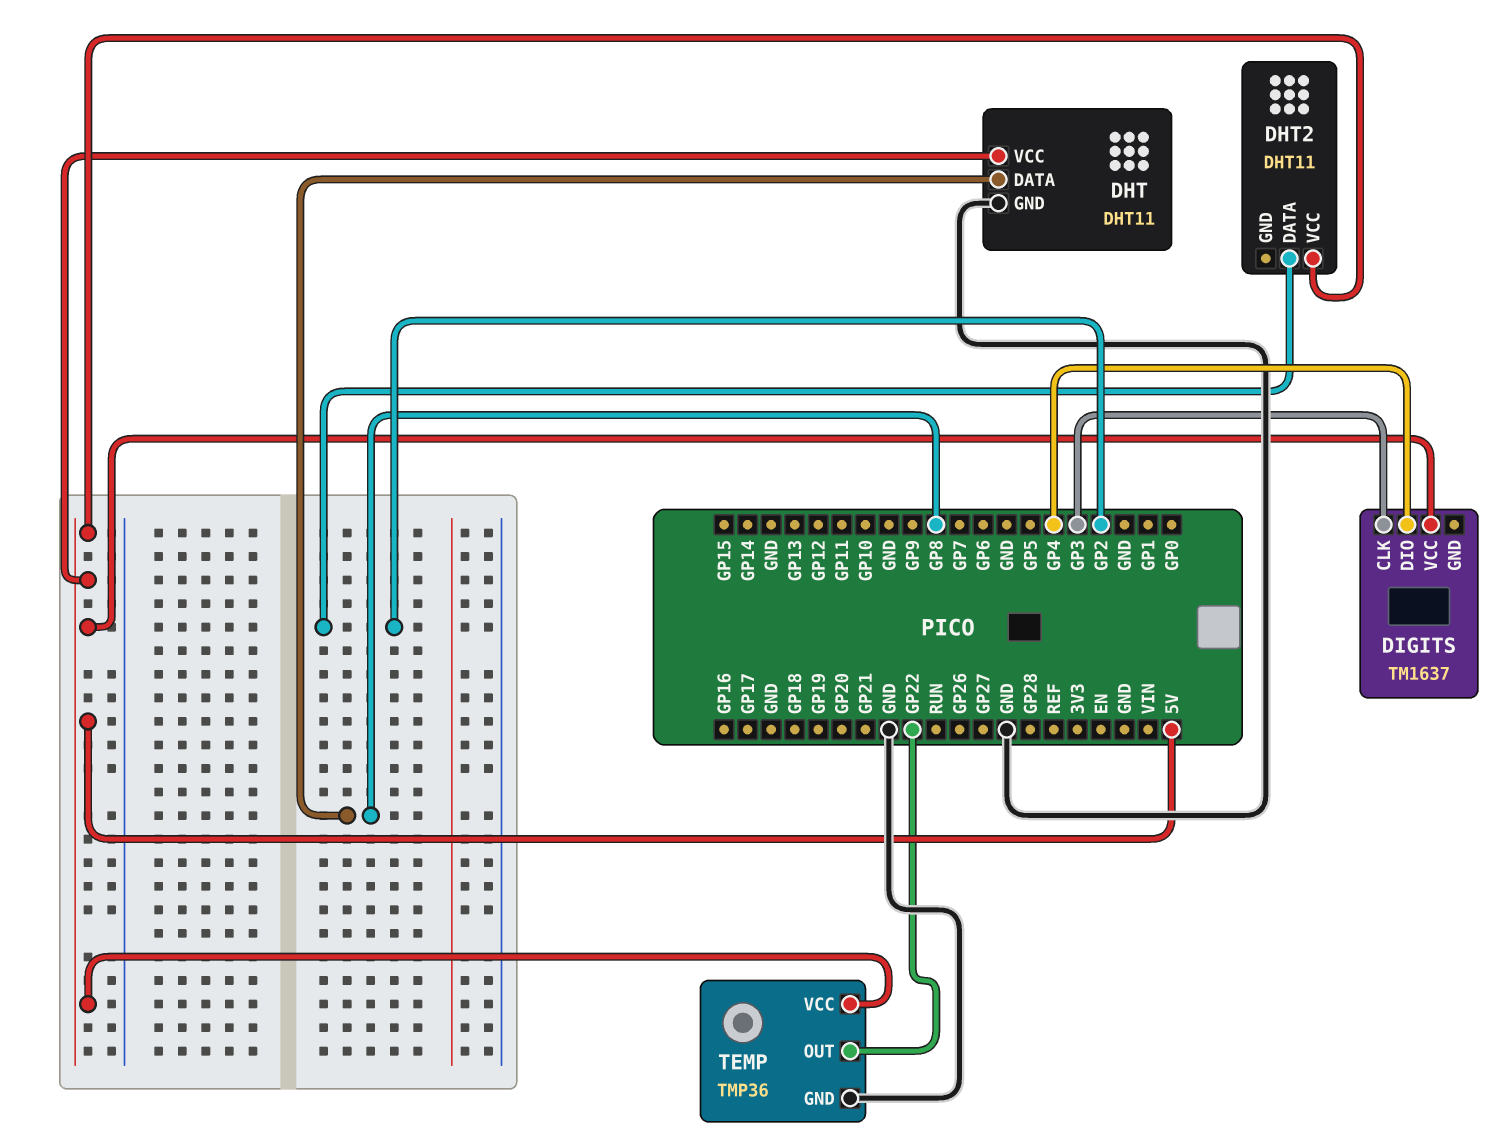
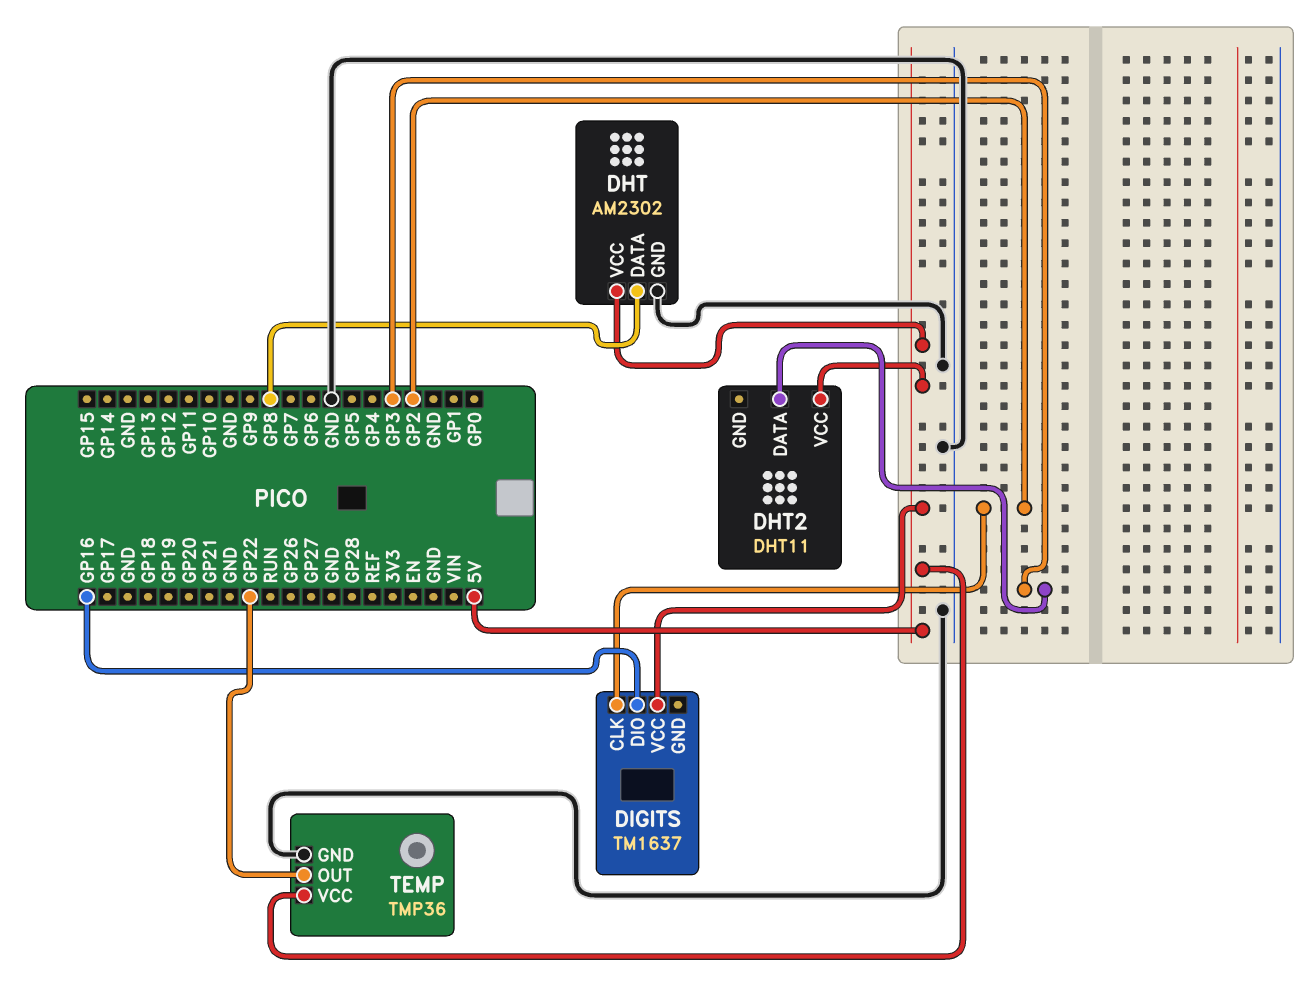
DHT: DHT11 -> AM2302
DHT2 pin DATA: GP2 -> GP3
DIGITS pin CLK: GP3 -> GP2
DIGITS pin DIO: GP4 -> GP16

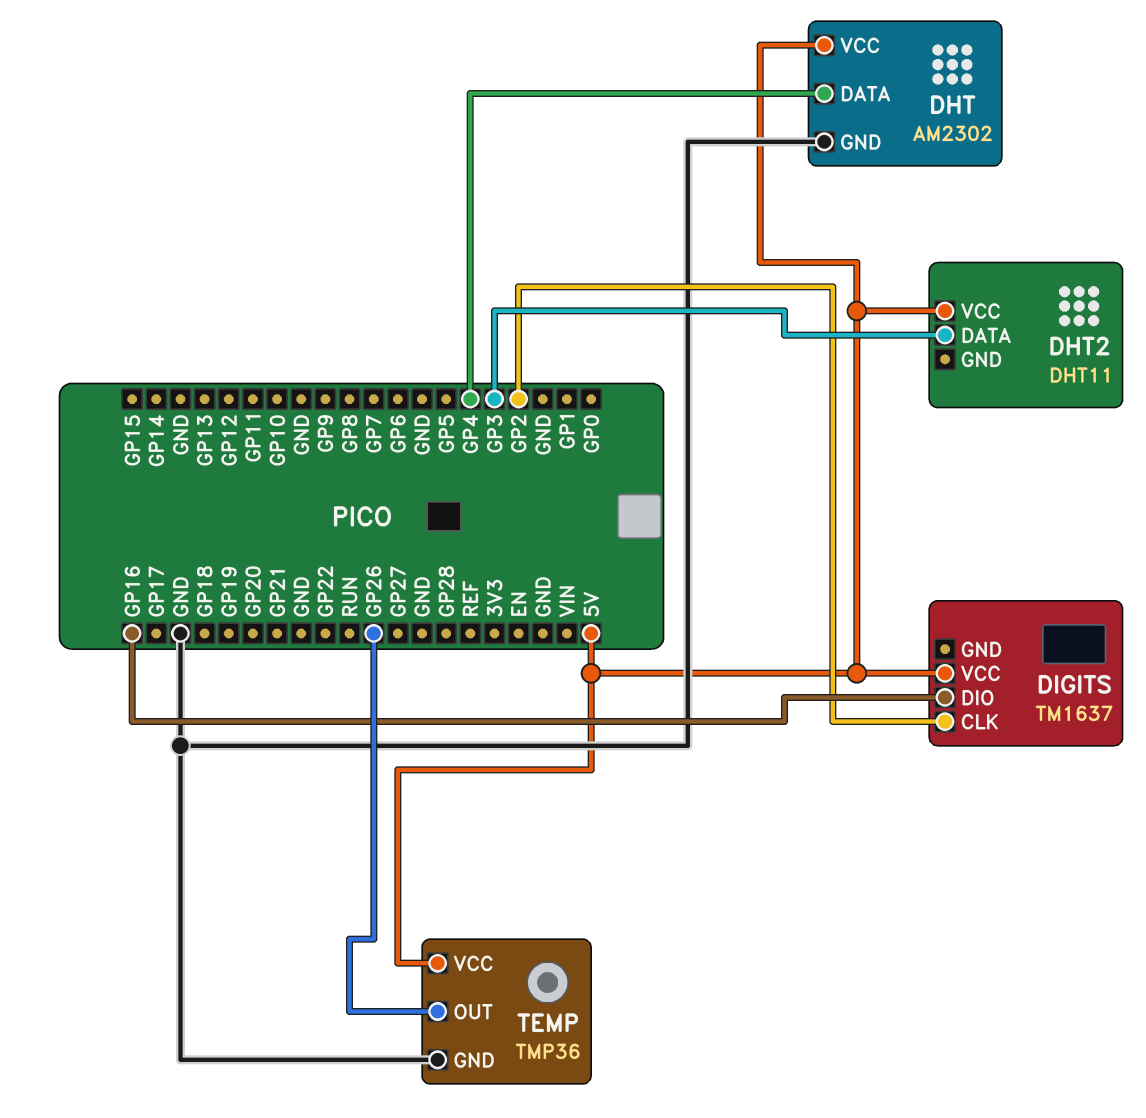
DHT pin DATA: GP8 -> GP4
TEMP pin OUT: GP22 -> GP26

